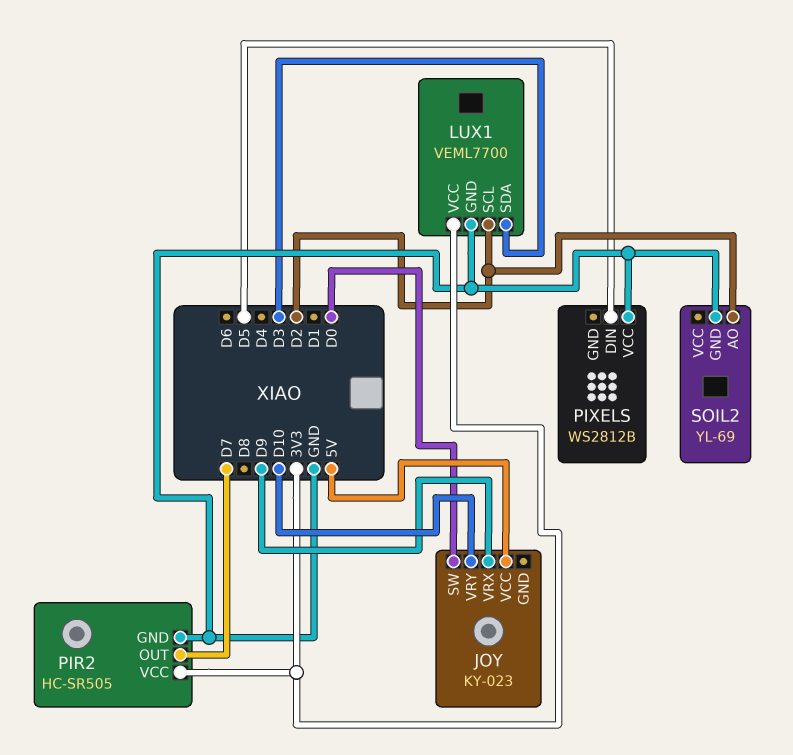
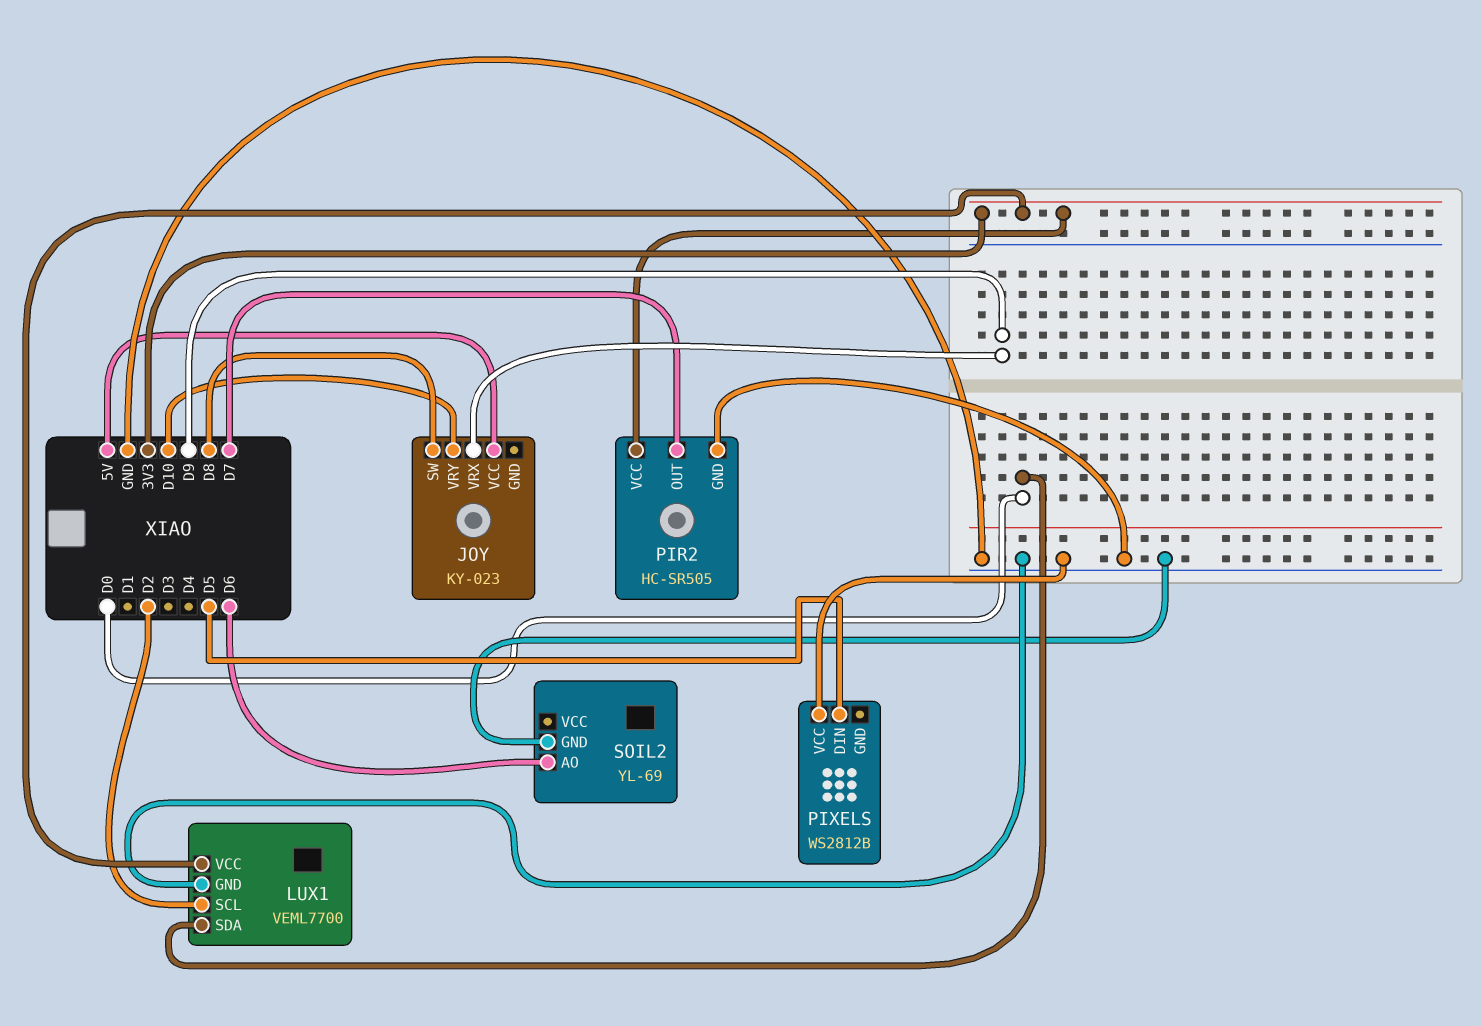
JOY pin SW: D0 -> D8
LUX1 pin SDA: D3 -> D0
SOIL2 pin AO: D2 -> D6

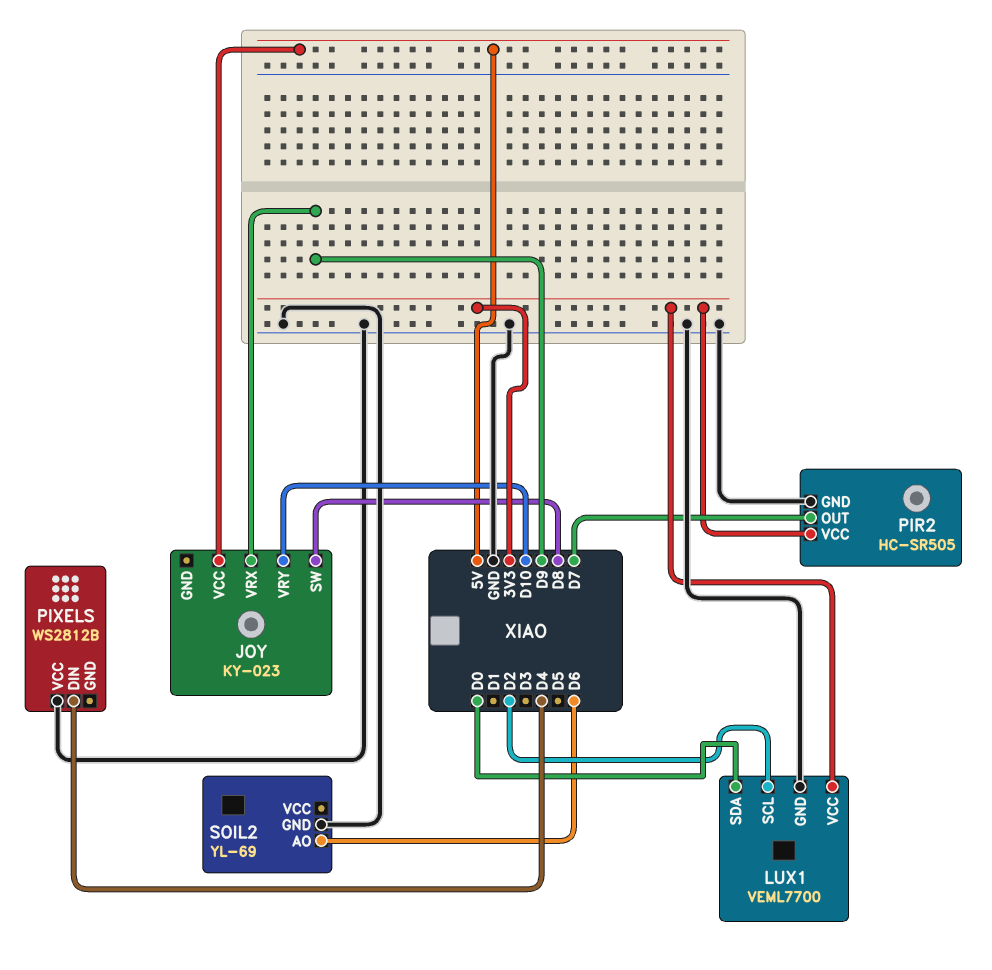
PIXELS pin DIN: D5 -> D4

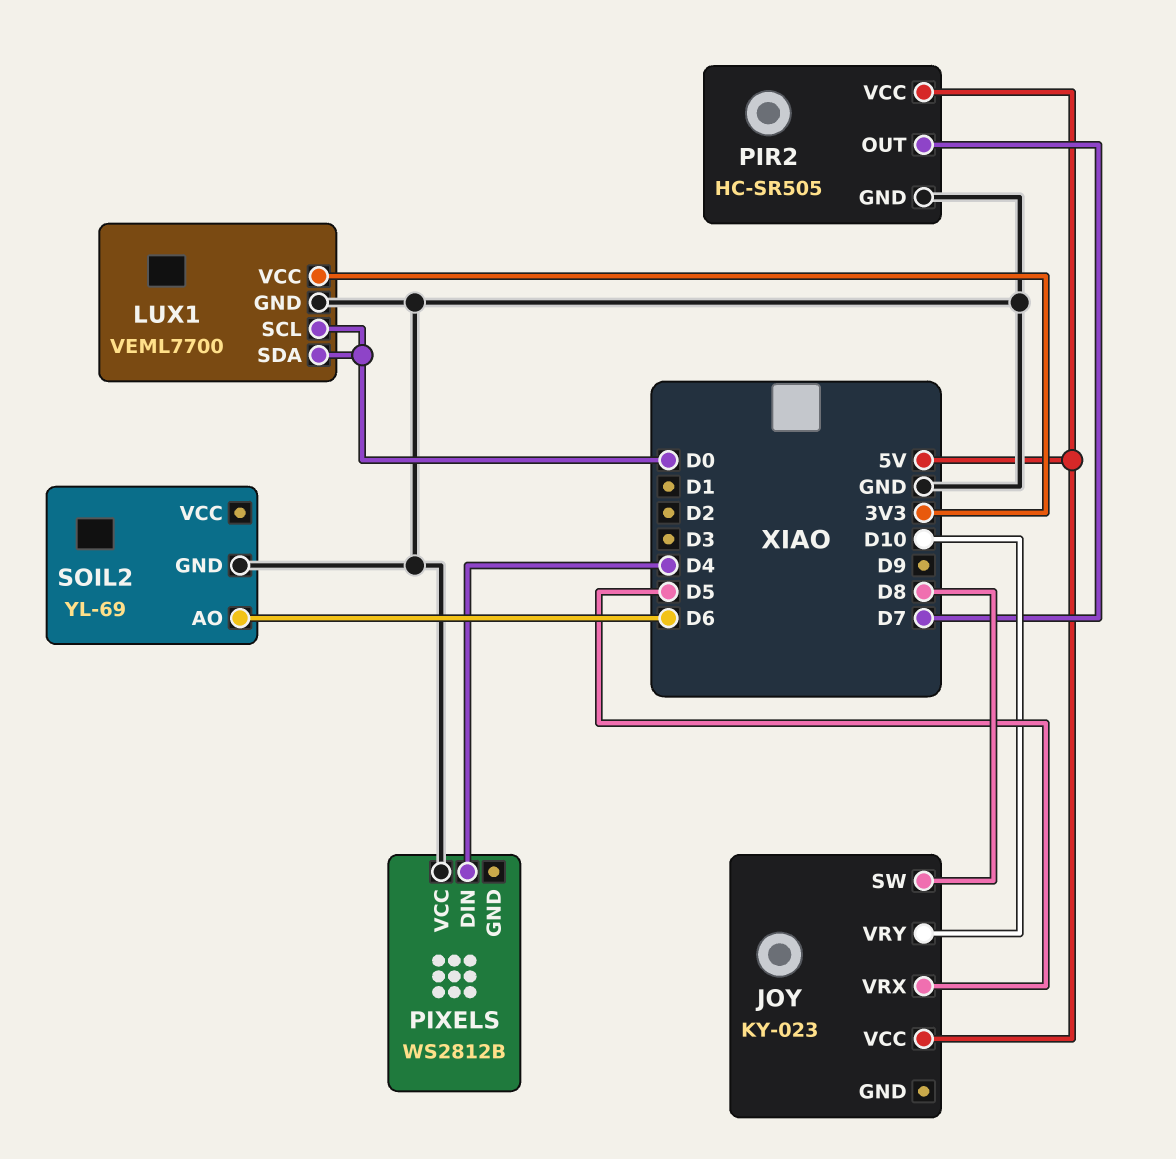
JOY pin VRX: D9 -> D5
LUX1 pin SCL: D2 -> D0
PIR2 pin VCC: 3V3 -> 5V

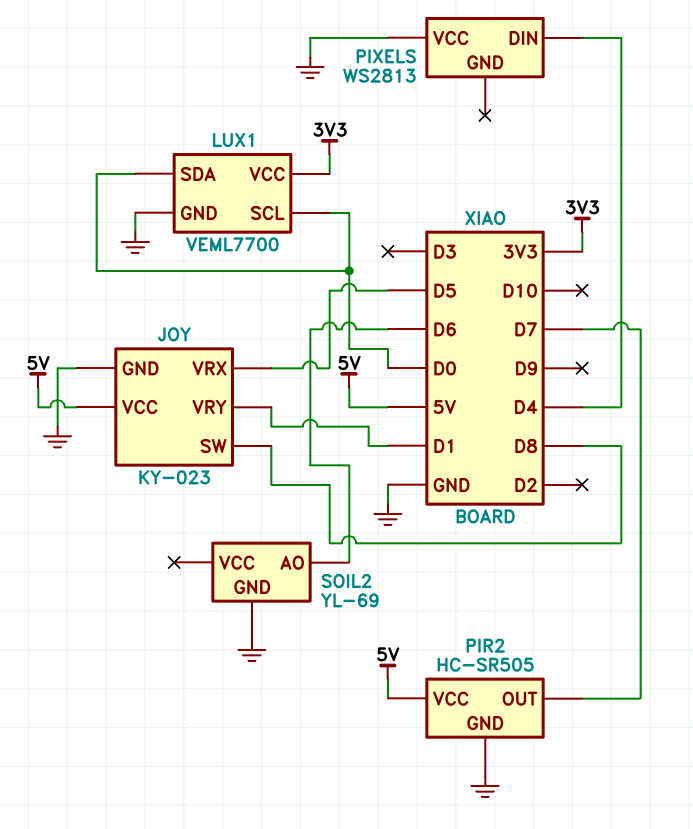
JOY pin GND: none -> GND
JOY pin VRY: D10 -> D1
PIXELS: WS2812B -> WS2813

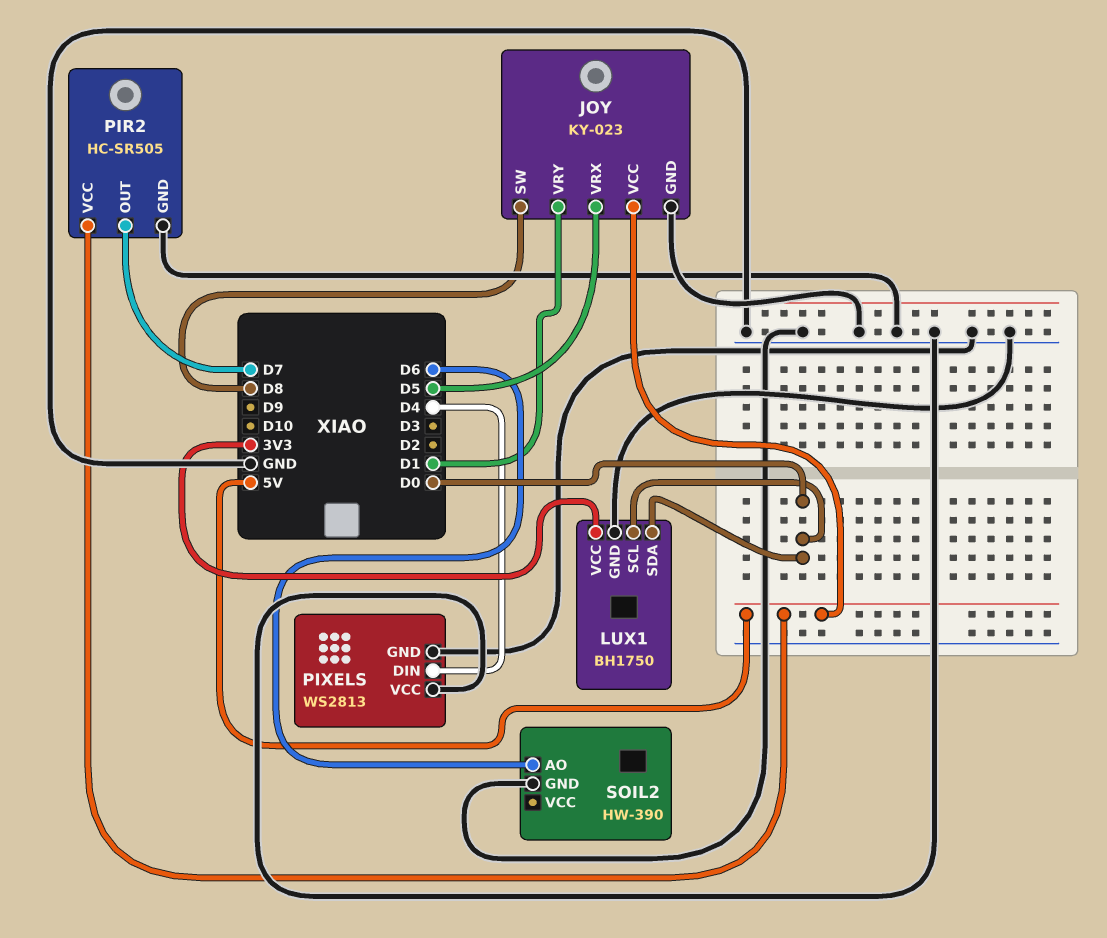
LUX1: VEML7700 -> BH1750
PIXELS pin GND: none -> GND
SOIL2: YL-69 -> HW-390

